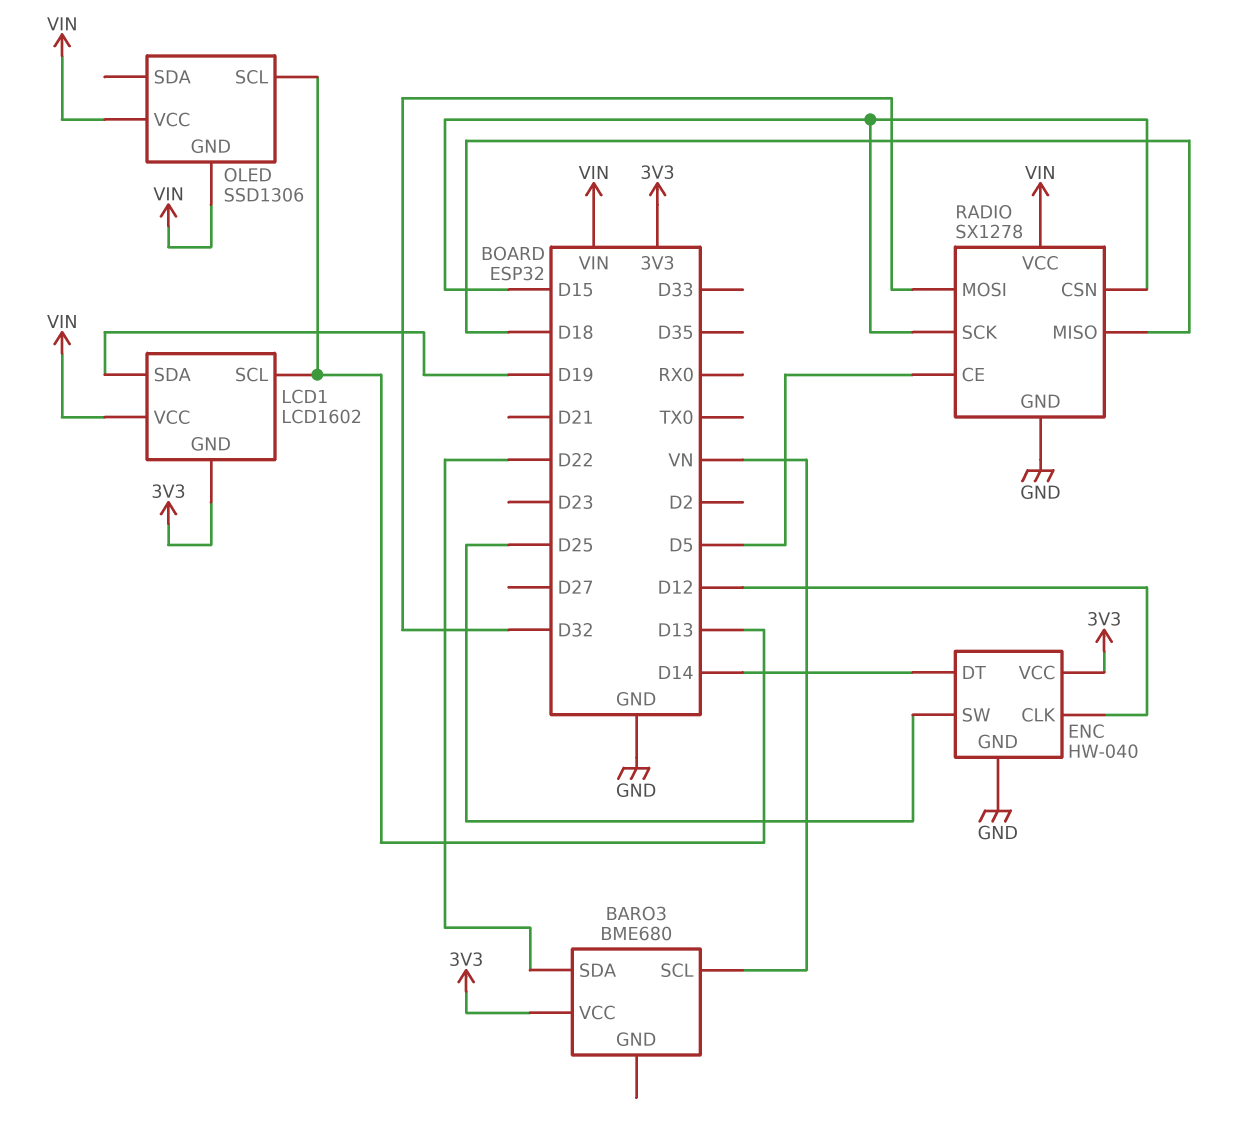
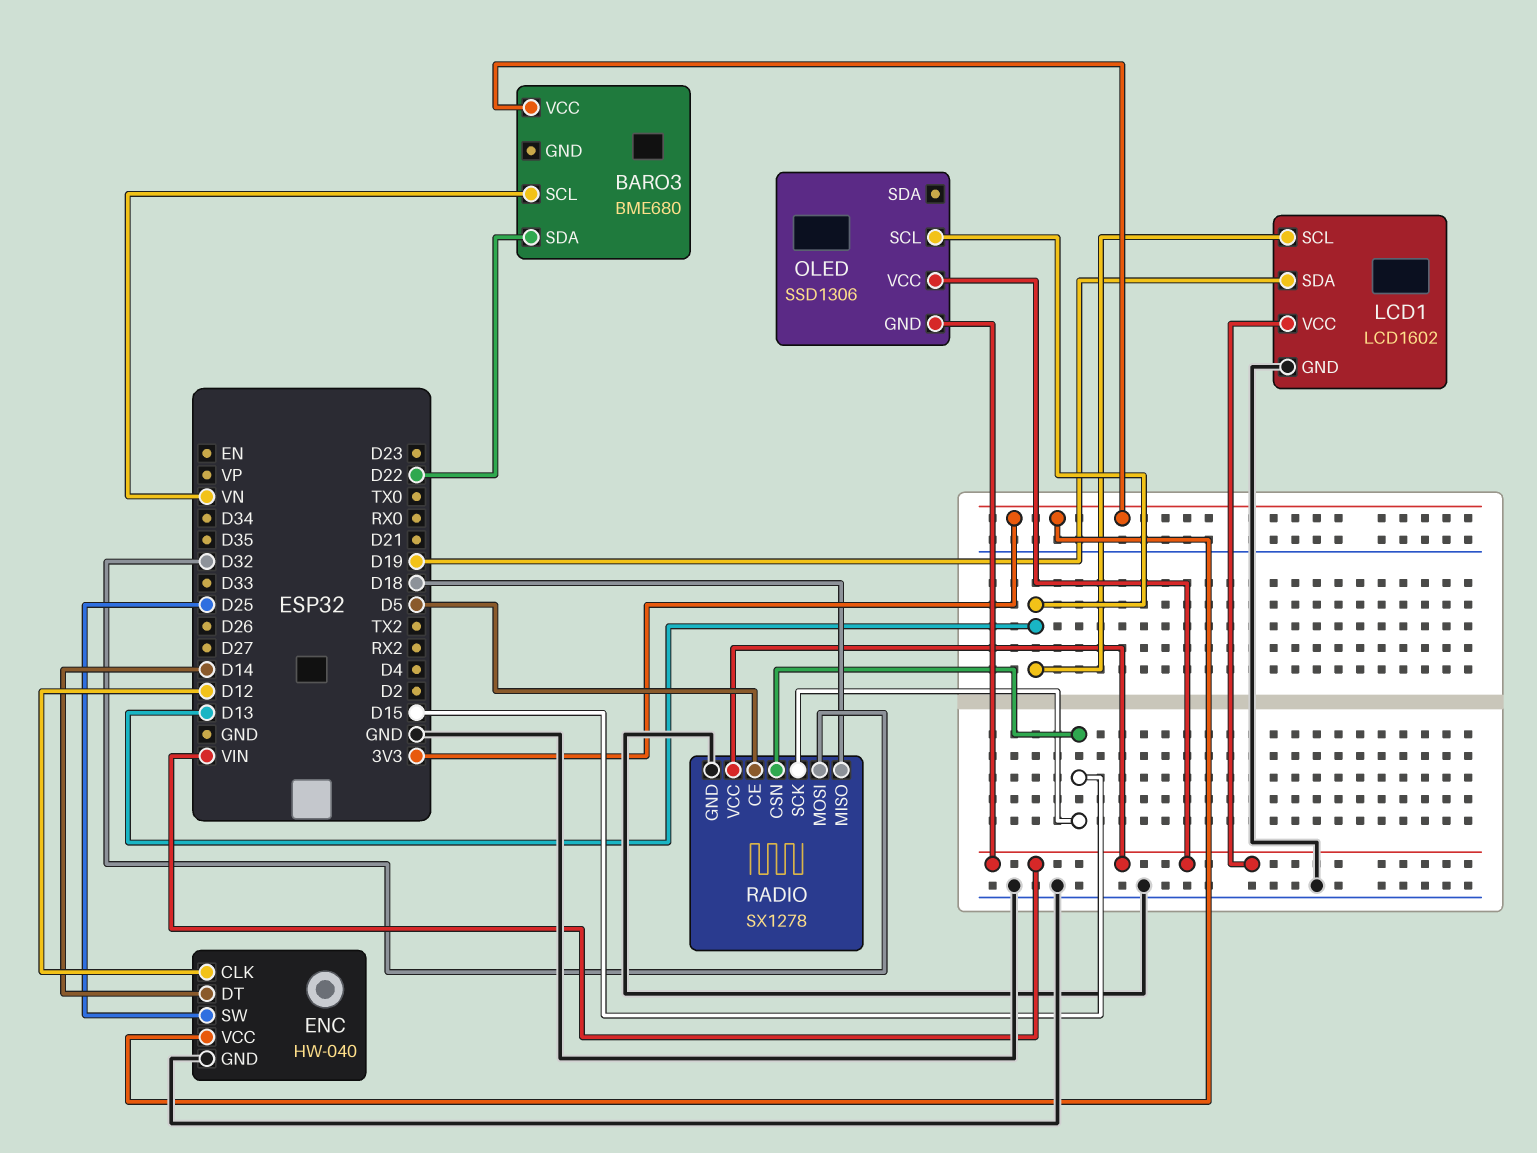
LCD1 pin GND: 3V3 -> GND

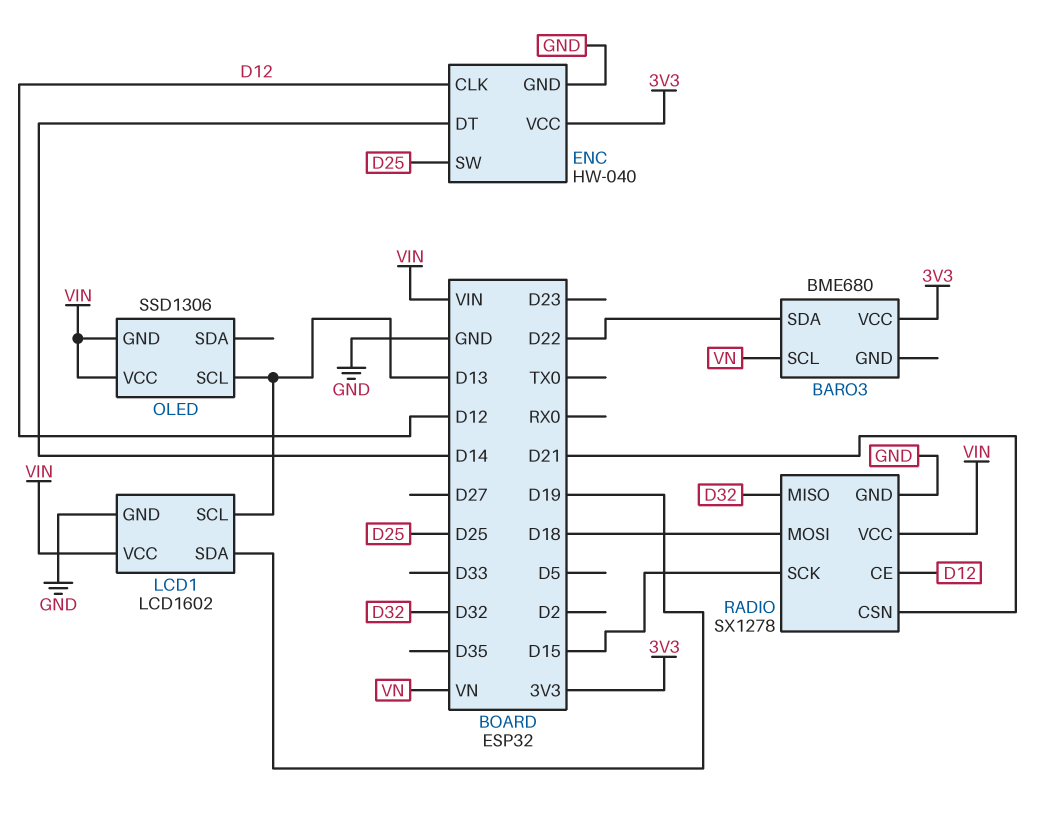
RADIO pin CE: D5 -> D12
RADIO pin CSN: D15 -> D21
RADIO pin MISO: D18 -> D32
RADIO pin MOSI: D32 -> D18

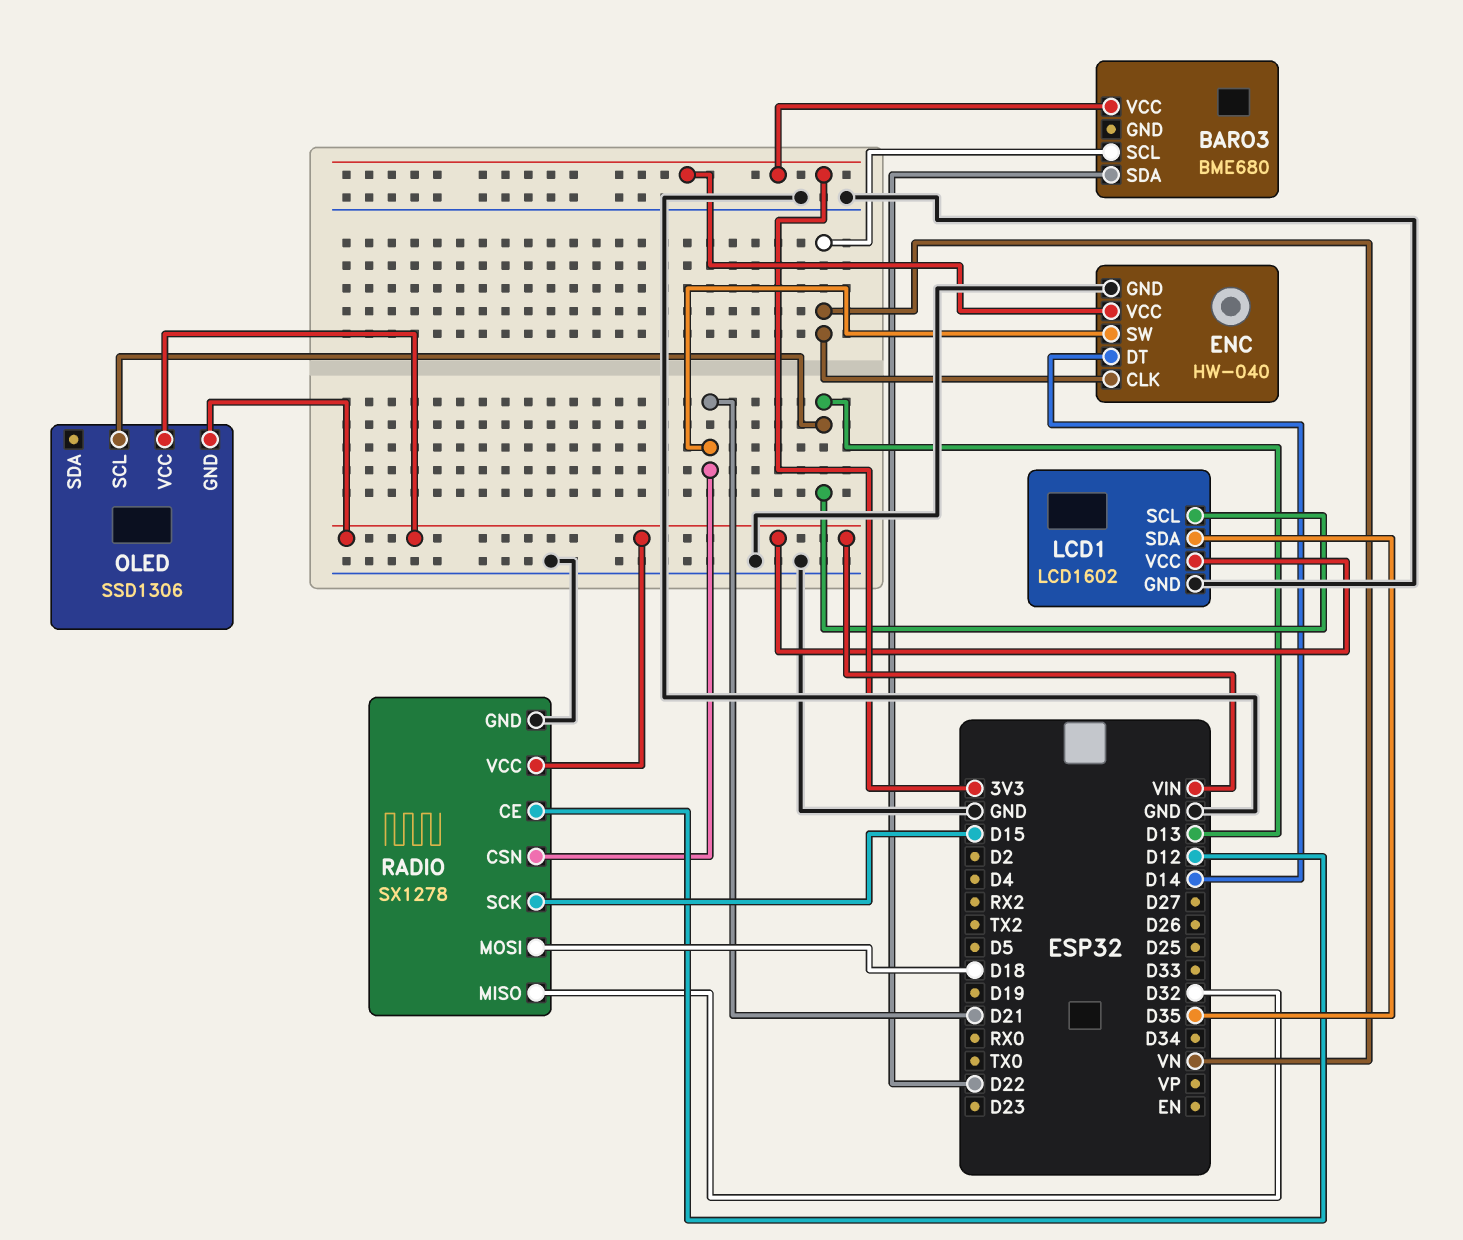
ENC pin CLK: D12 -> VN
ENC pin SW: D25 -> D21
LCD1 pin SDA: D19 -> D35

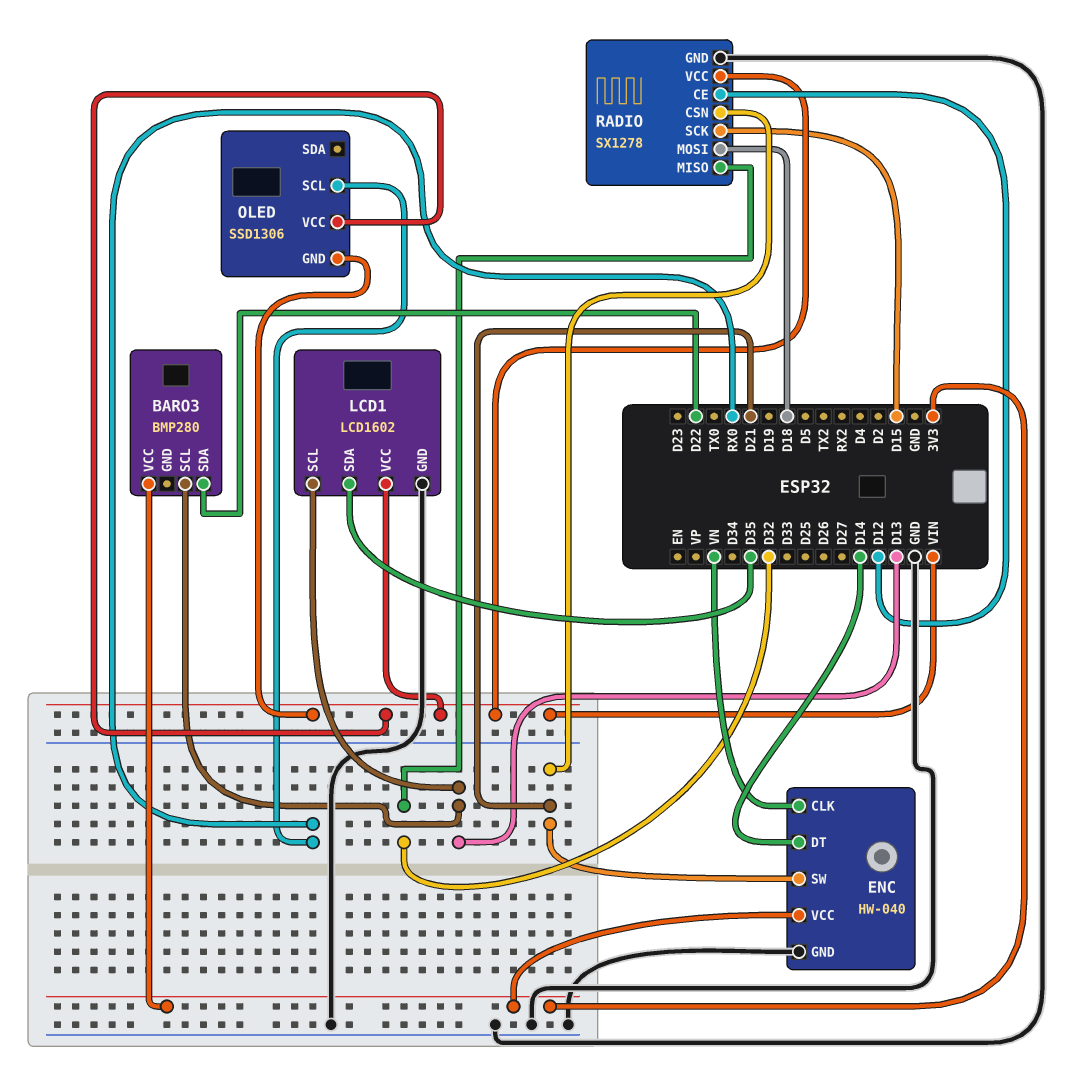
BARO3: BME680 -> BMP280
BARO3 pin SCL: VN -> D13
OLED pin SCL: D13 -> RX0

